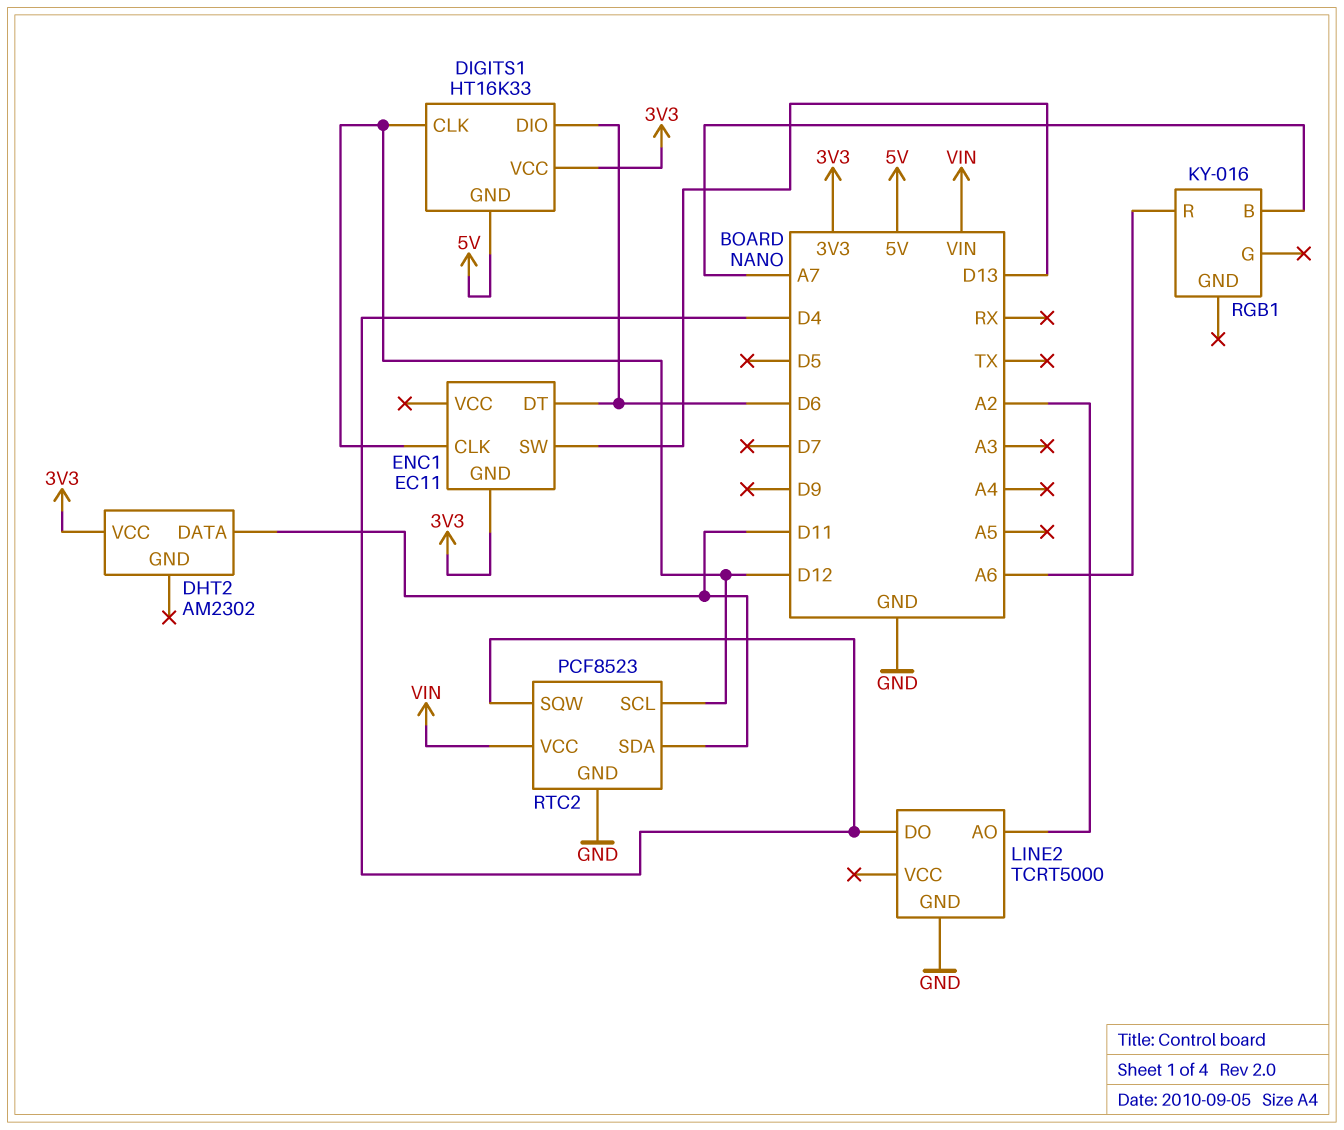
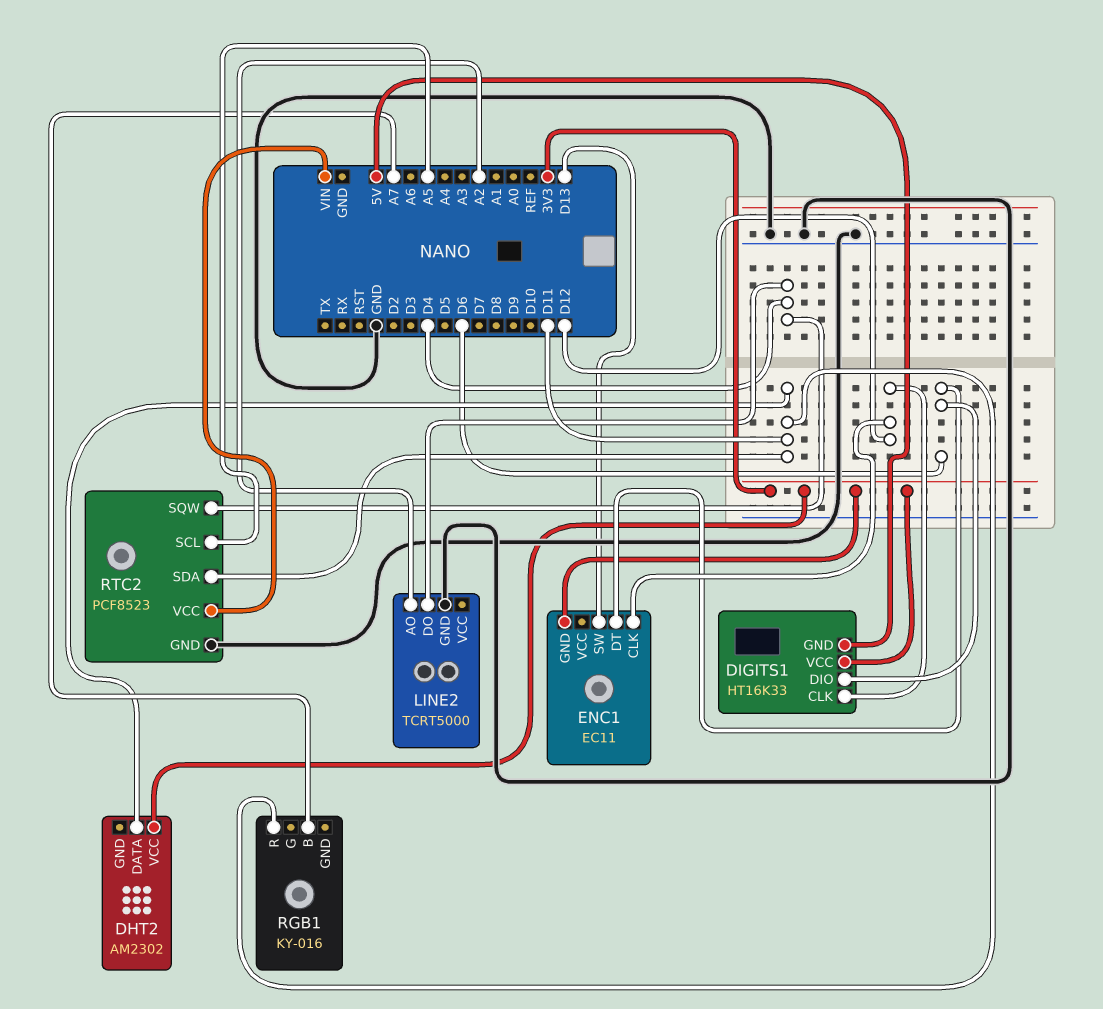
RGB1 pin R: A6 -> D11
RTC2 pin SCL: D12 -> A5

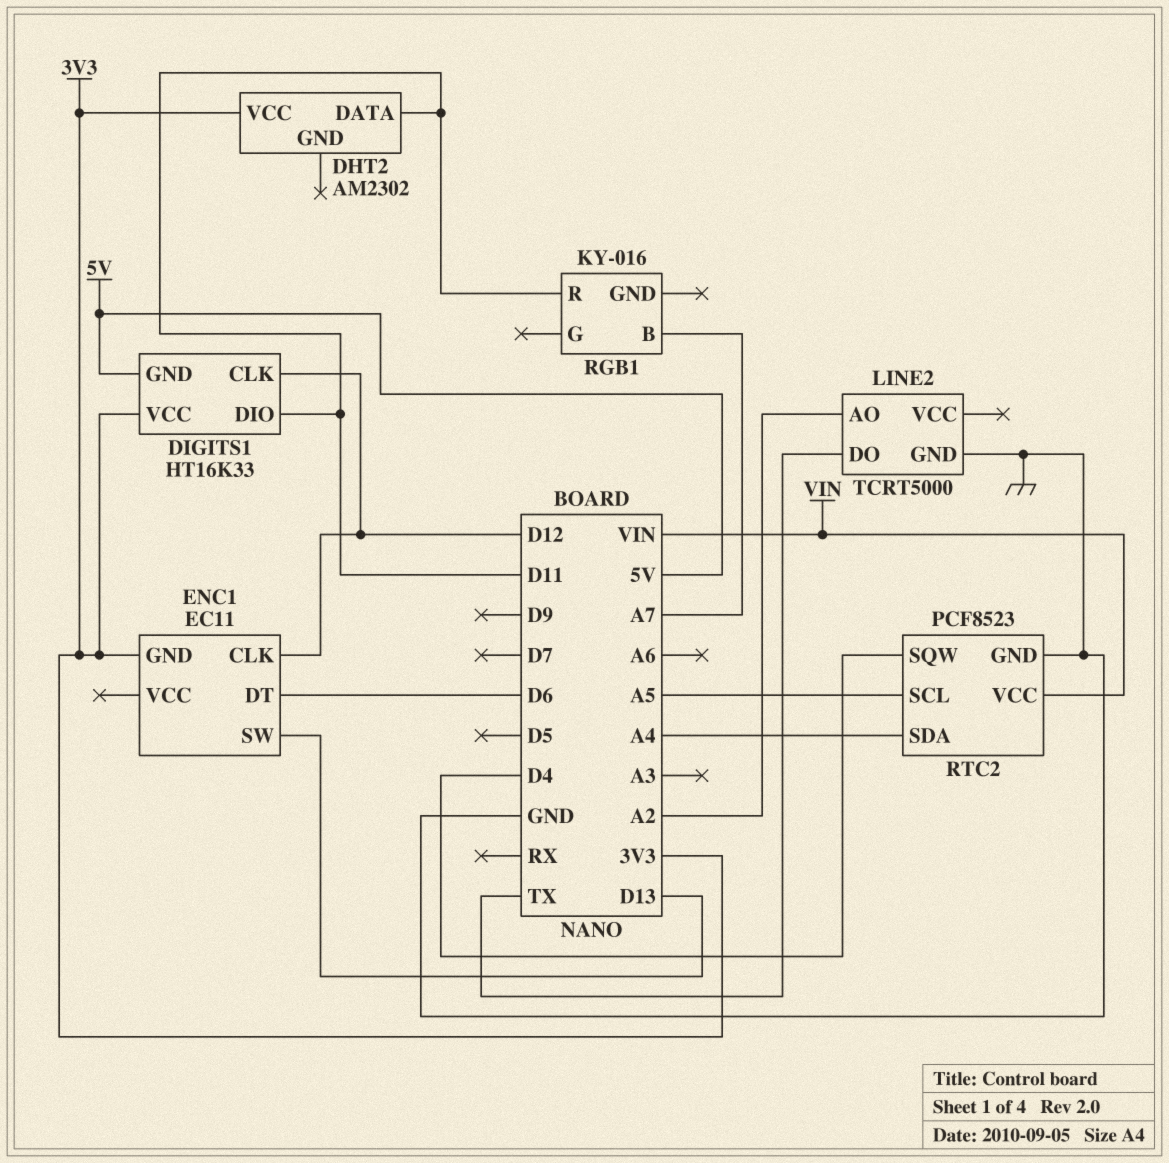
DIGITS1 pin DIO: D6 -> D11
LINE2 pin DO: D4 -> TX
RTC2 pin SDA: D11 -> A4

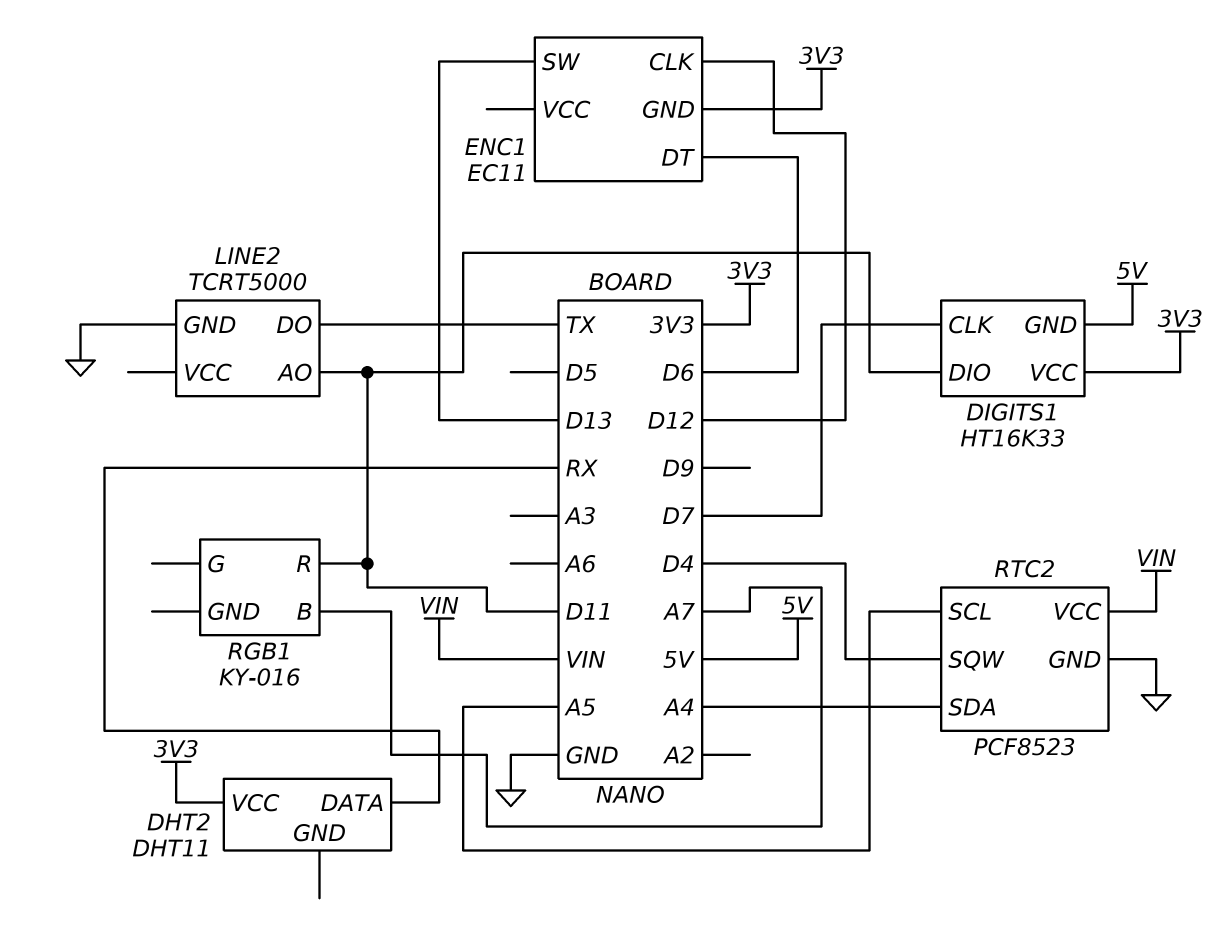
DHT2: AM2302 -> DHT11
DHT2 pin DATA: D11 -> RX
DIGITS1 pin CLK: D12 -> D7
LINE2 pin AO: A2 -> D11

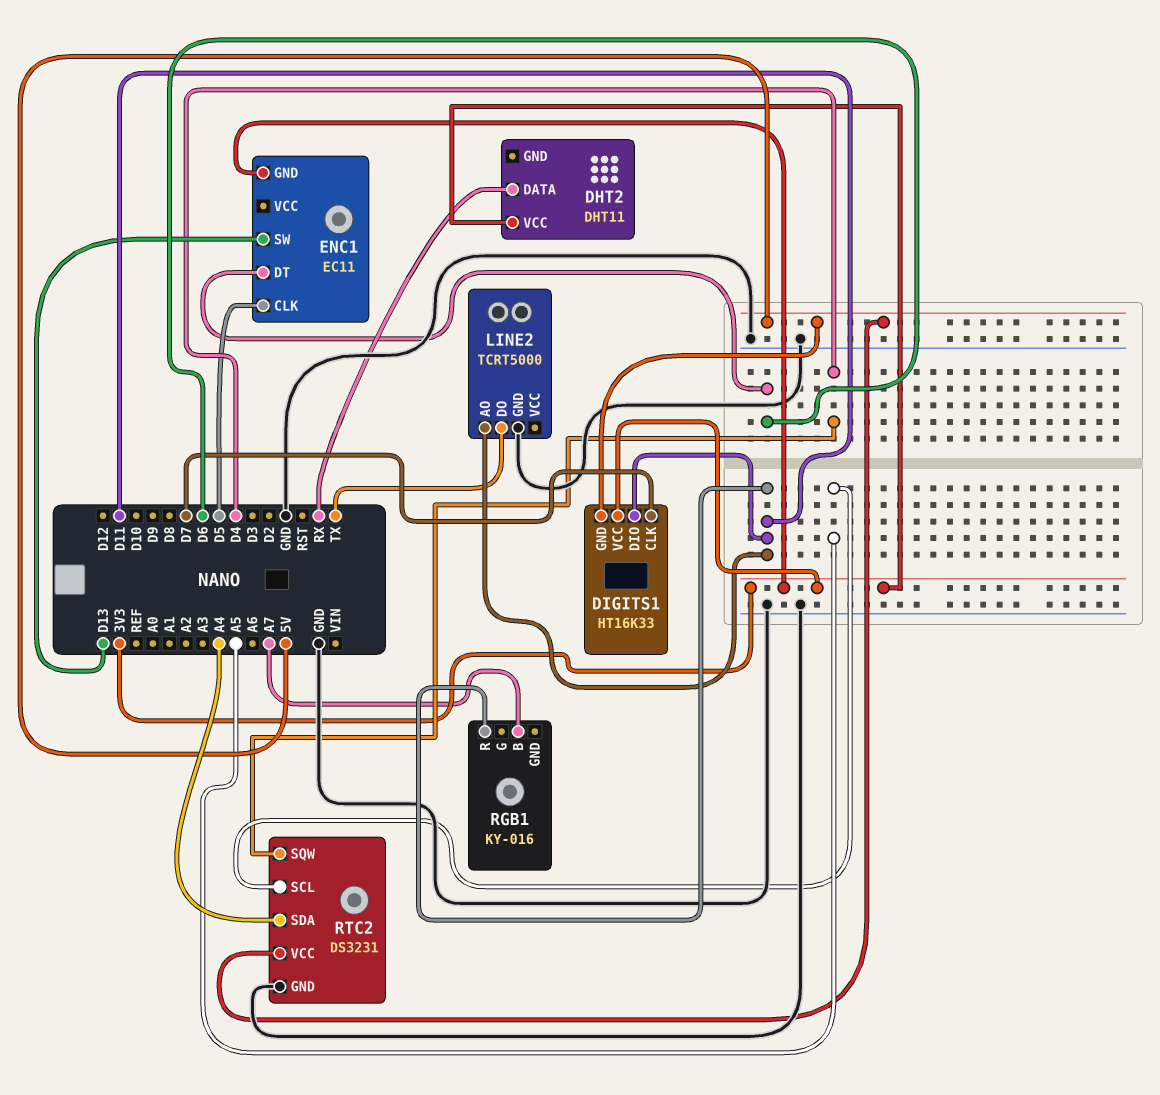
ENC1 pin CLK: D12 -> D5
RTC2: PCF8523 -> DS3231
RTC2 pin VCC: VIN -> 5V

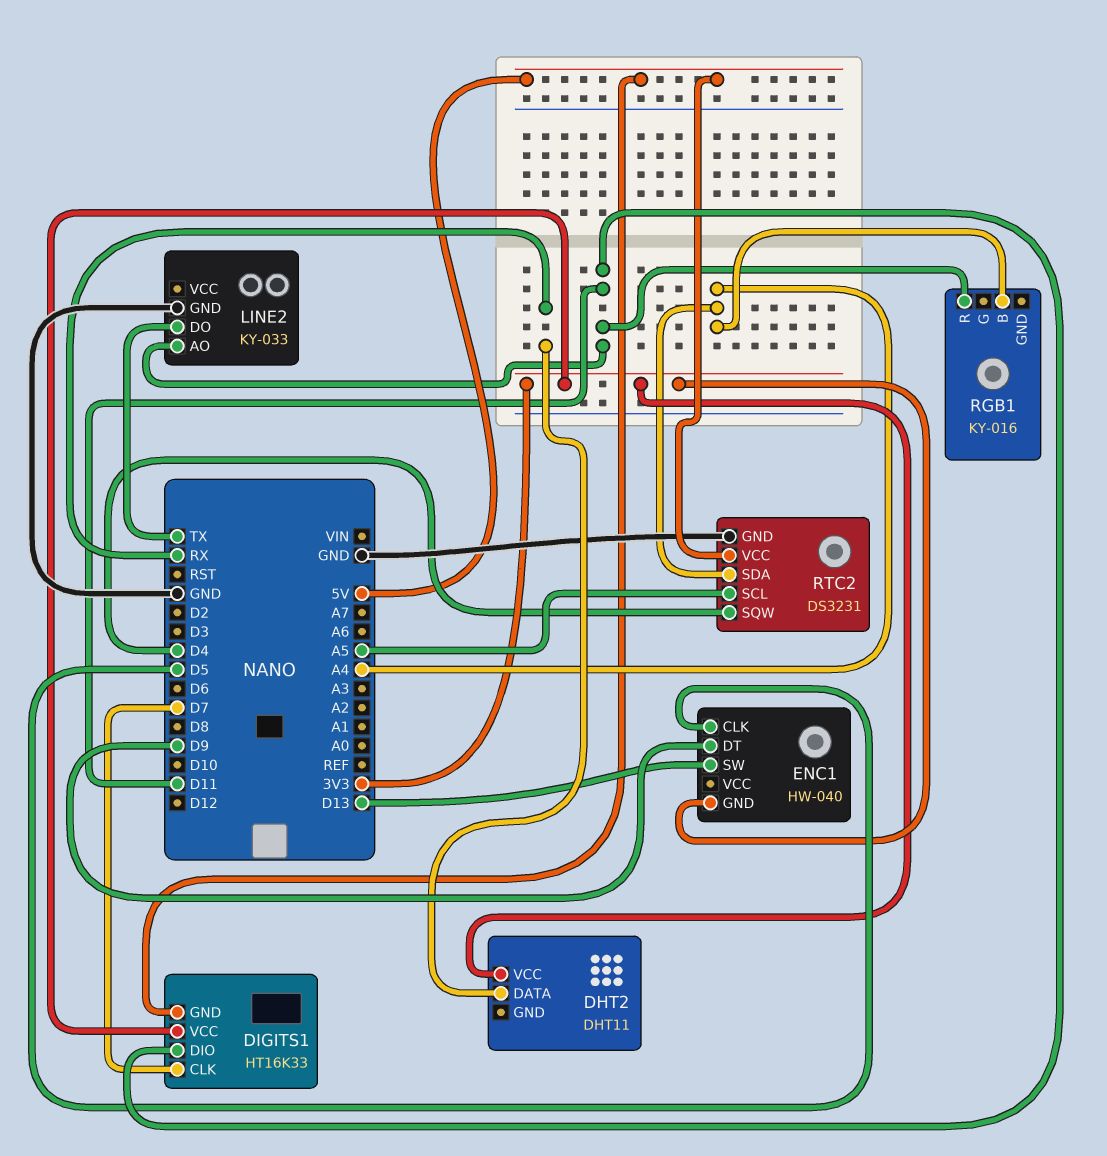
ENC1: EC11 -> HW-040
ENC1 pin DT: D6 -> D9
LINE2: TCRT5000 -> KY-033
RGB1 pin B: A7 -> A4

